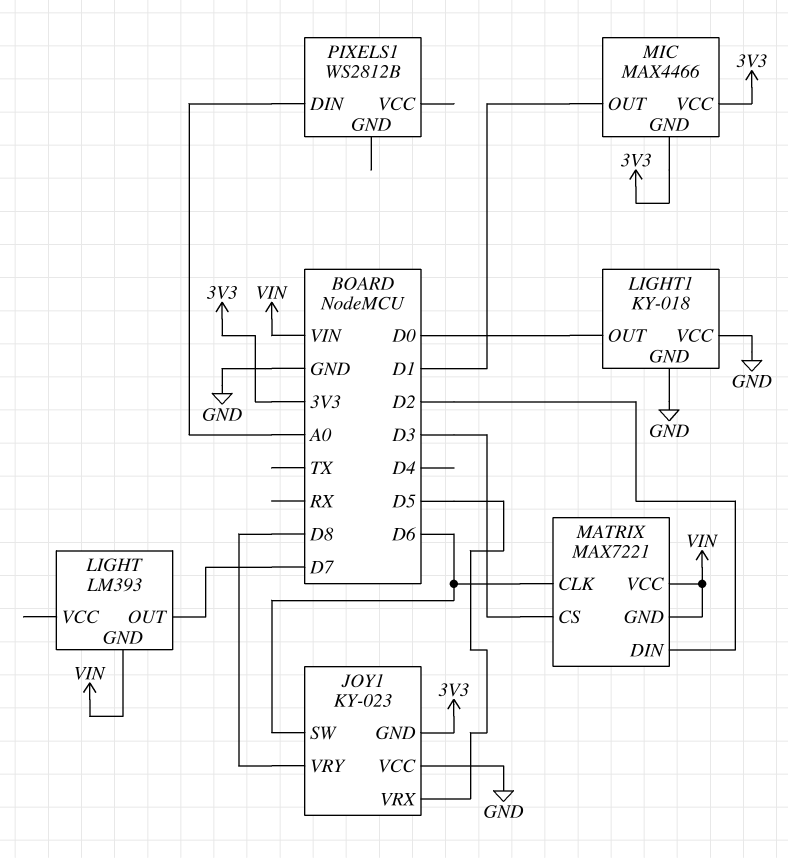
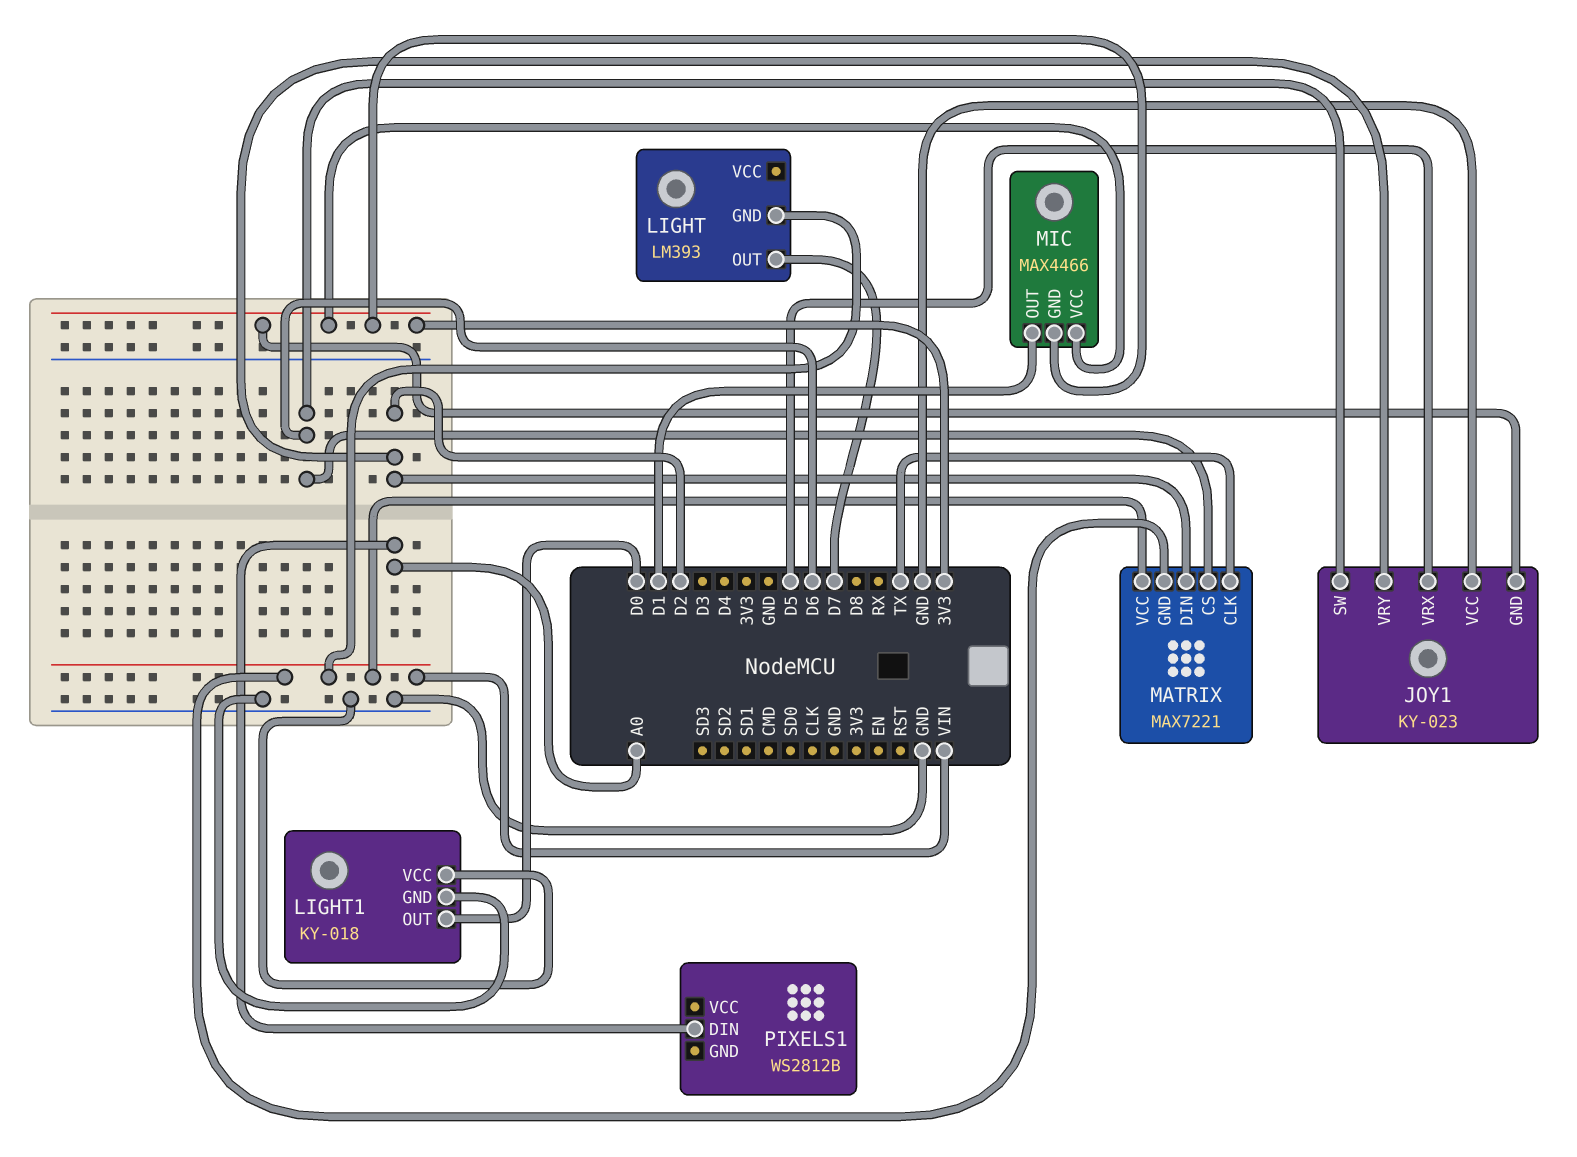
JOY1 pin VRY: D8 -> D2
MATRIX pin CLK: D6 -> TX
MATRIX pin CS: D3 -> D6

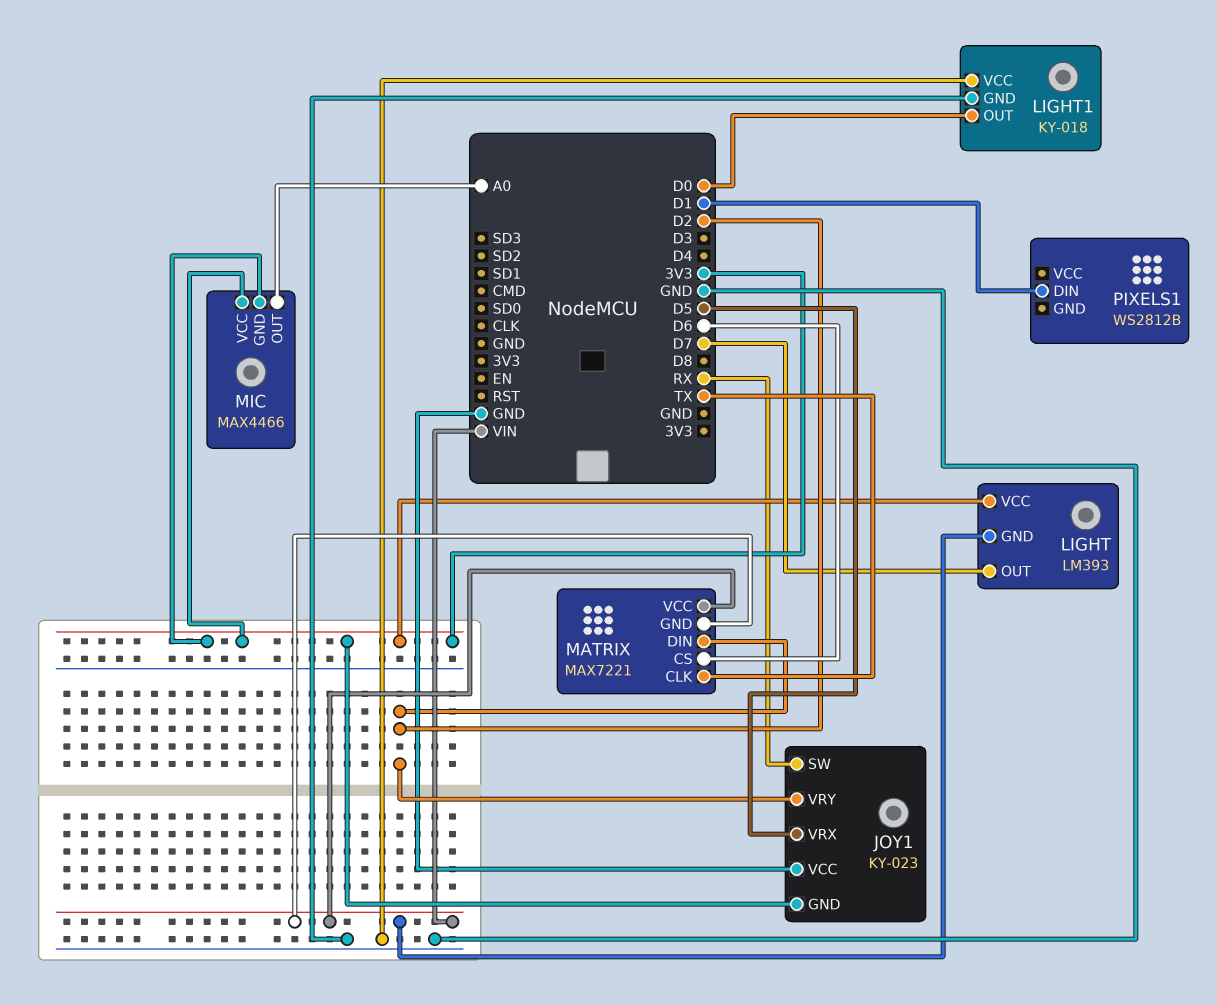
JOY1 pin SW: D6 -> RX
LIGHT pin VCC: none -> 3V3
MIC pin OUT: D1 -> A0
PIXELS1 pin DIN: A0 -> D1

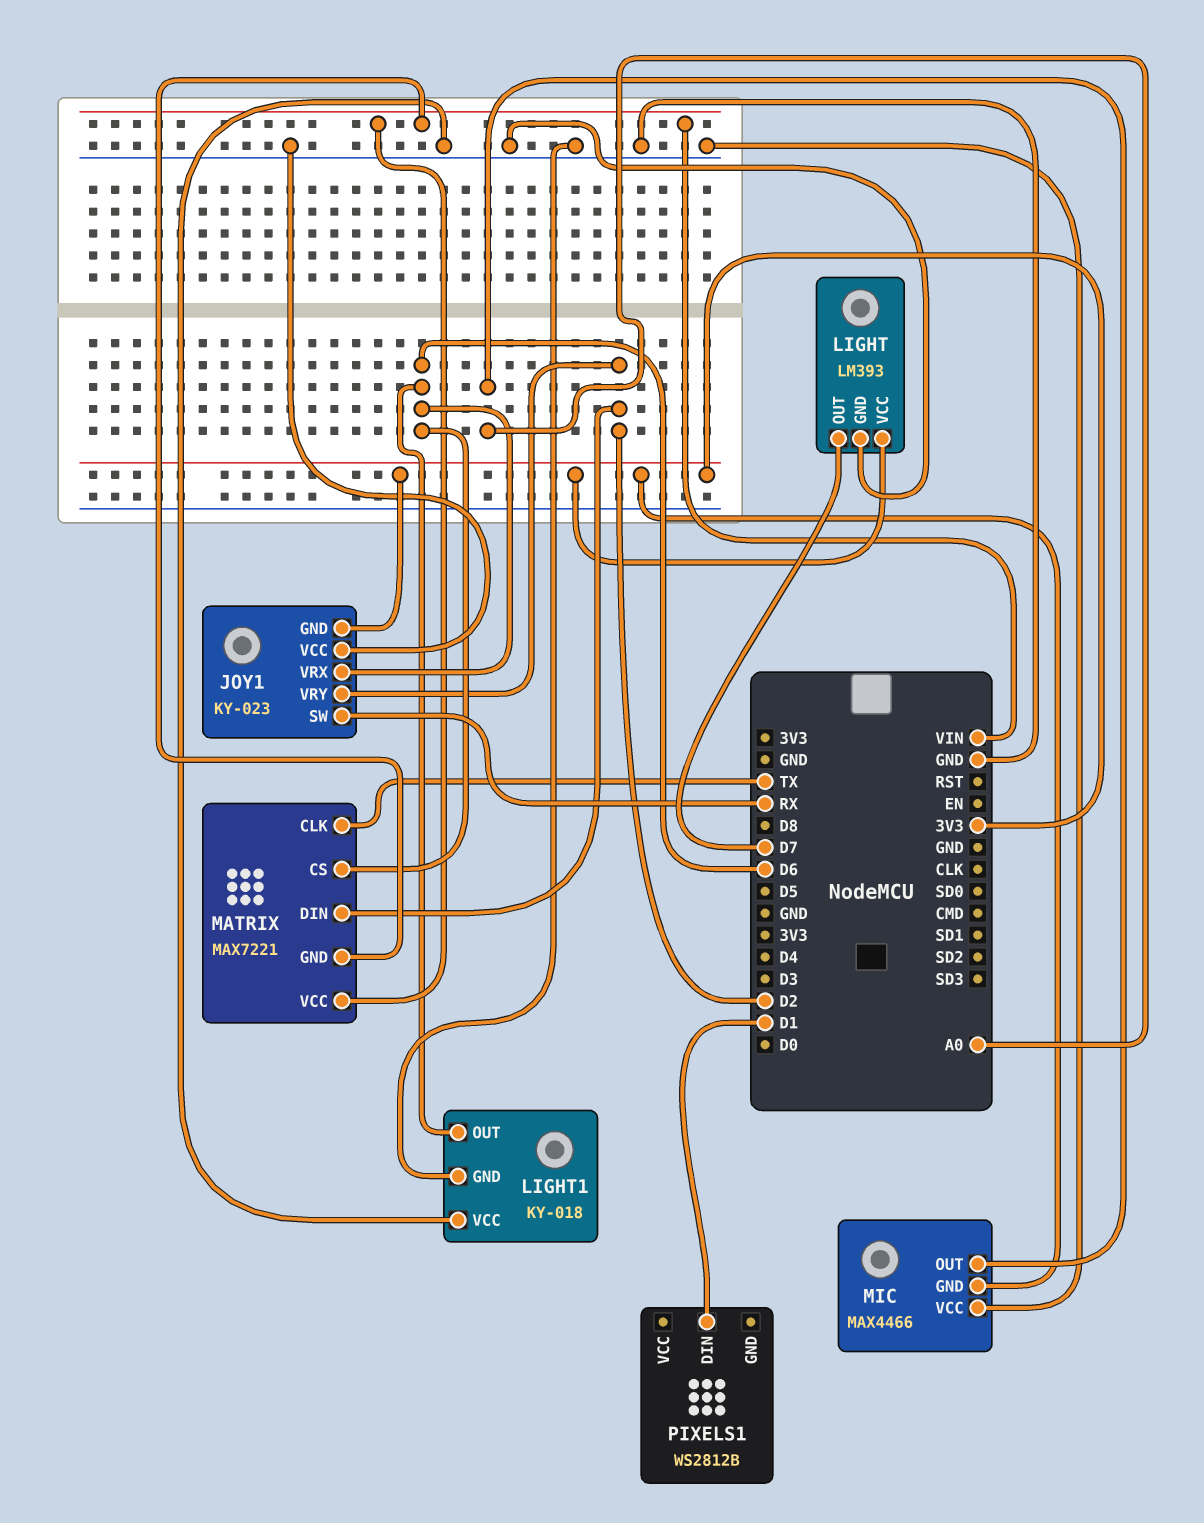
JOY1 pin VRX: D5 -> D6
LIGHT pin GND: VIN -> GND
LIGHT1 pin OUT: D0 -> D6
MIC pin VCC: 3V3 -> GND

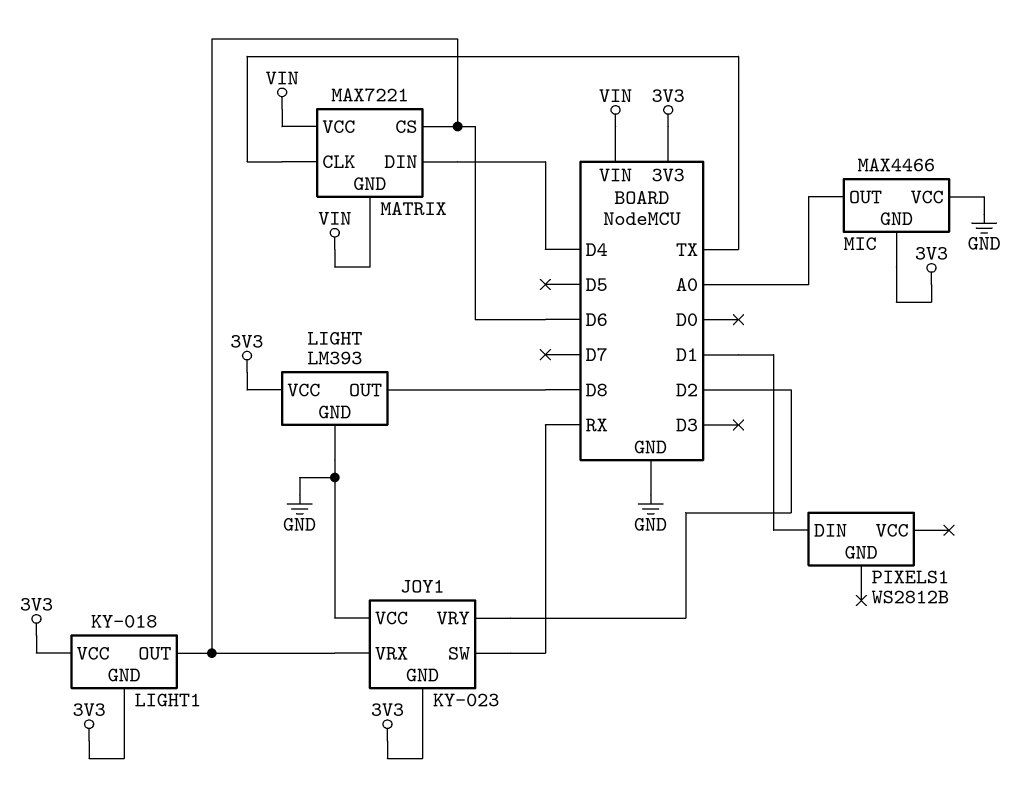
LIGHT pin OUT: D7 -> D8
LIGHT1 pin GND: GND -> 3V3
LIGHT1 pin VCC: GND -> 3V3
MATRIX pin DIN: D2 -> D4

